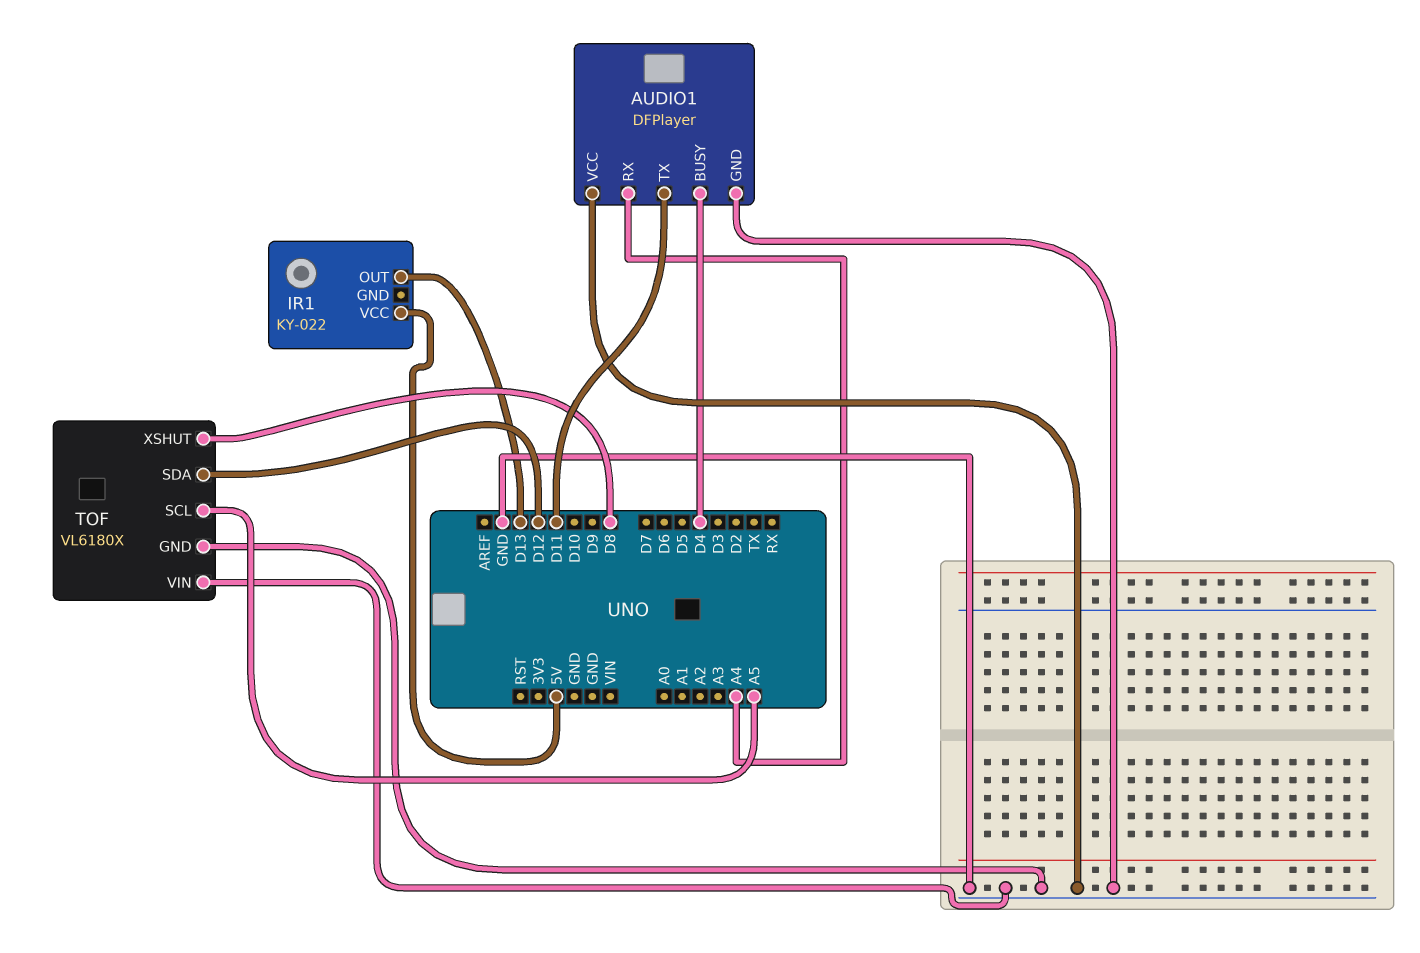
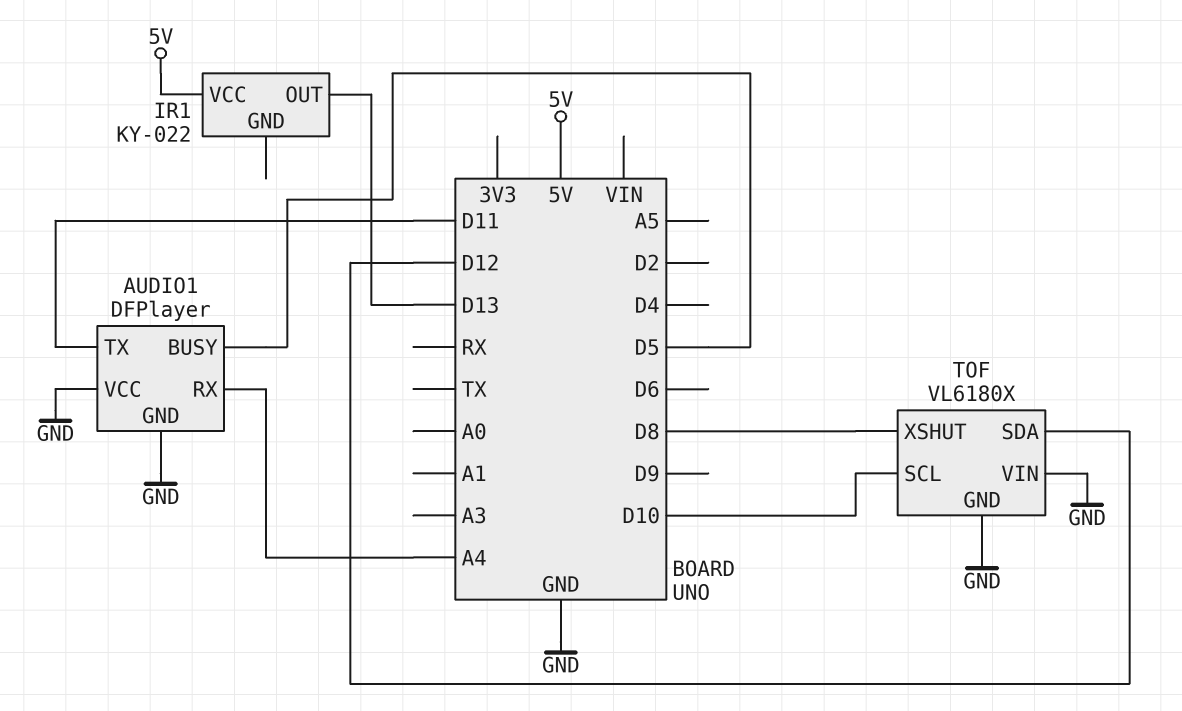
AUDIO1 pin BUSY: D4 -> D5
TOF pin SCL: A5 -> D10

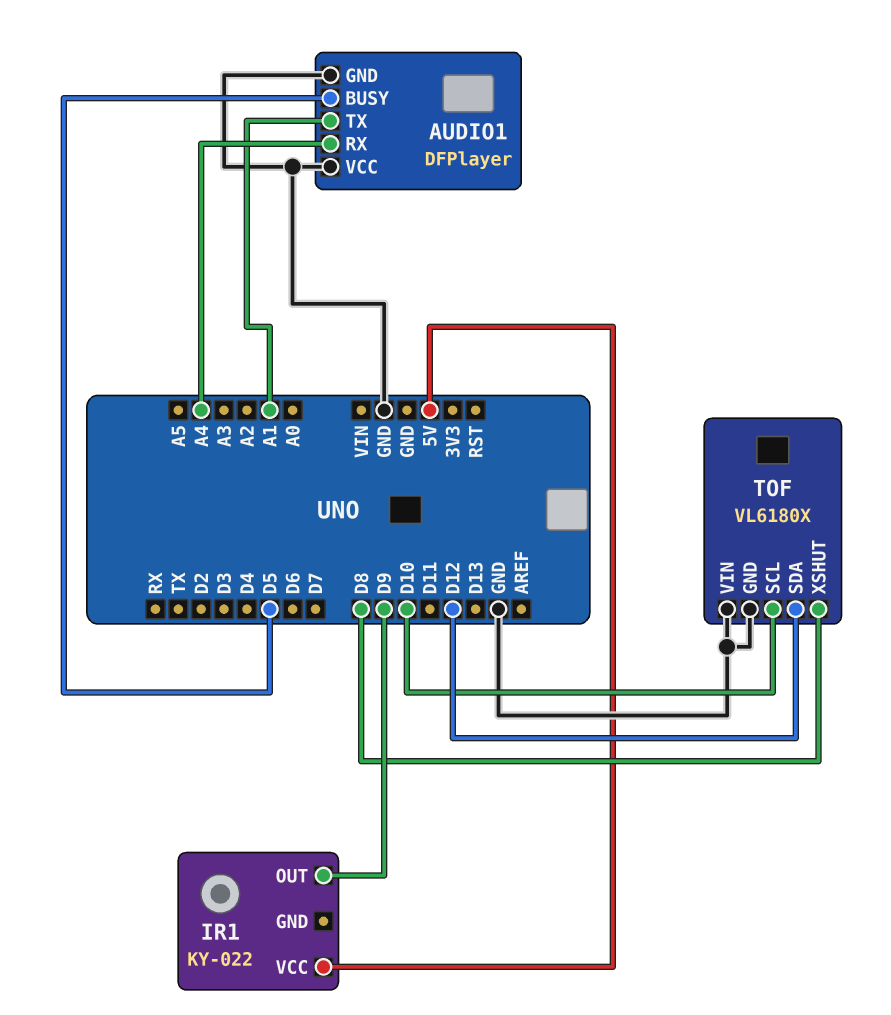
AUDIO1 pin TX: D11 -> A1
IR1 pin OUT: D13 -> D9

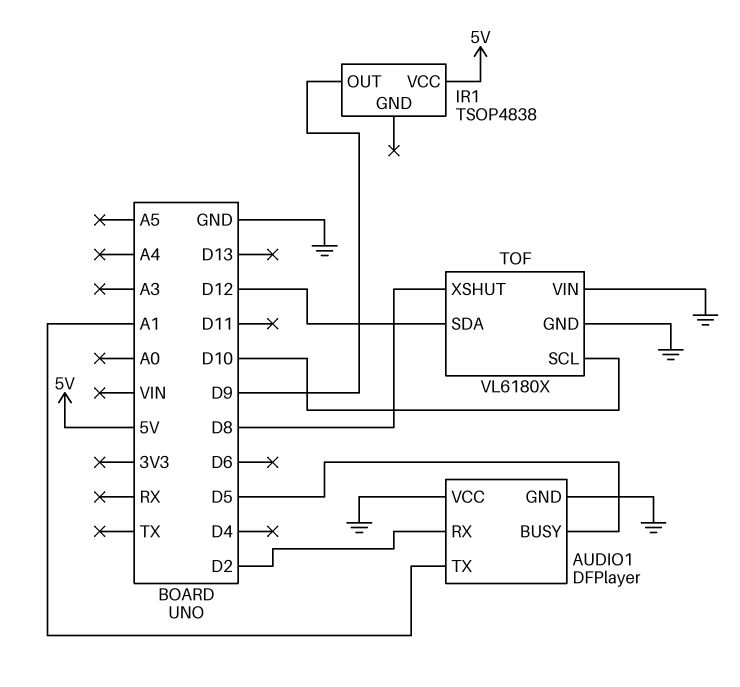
AUDIO1 pin RX: A4 -> D2
IR1: KY-022 -> TSOP4838

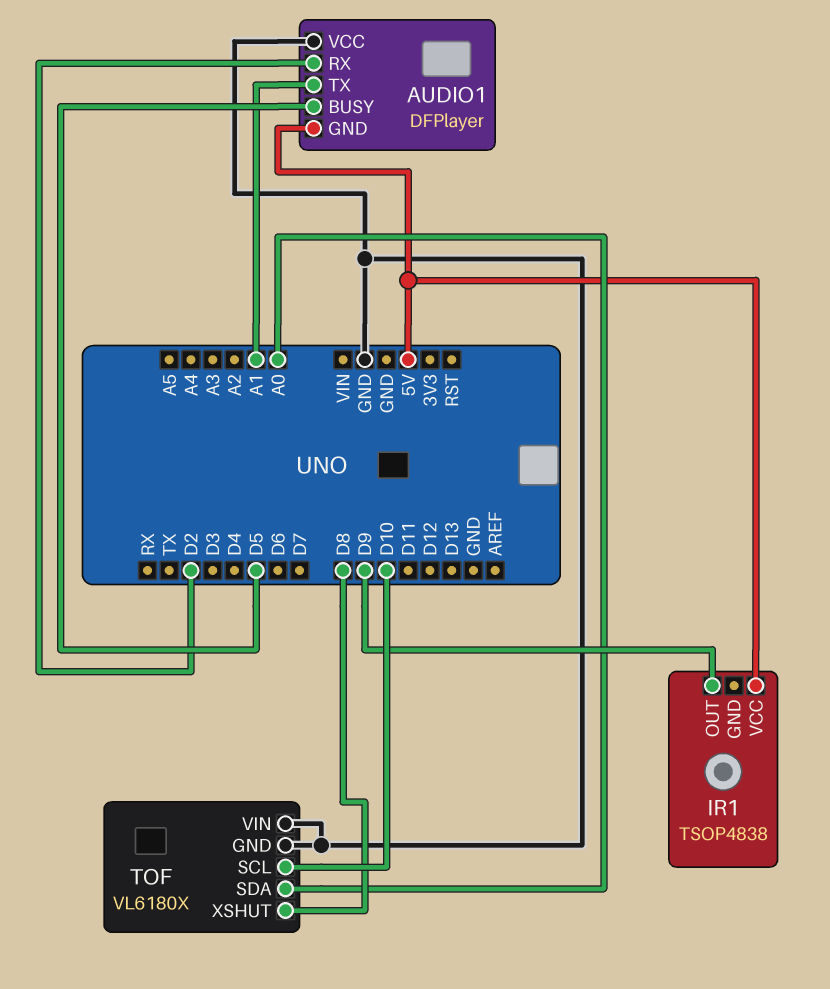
AUDIO1 pin GND: GND -> 5V
TOF pin SDA: D12 -> A0

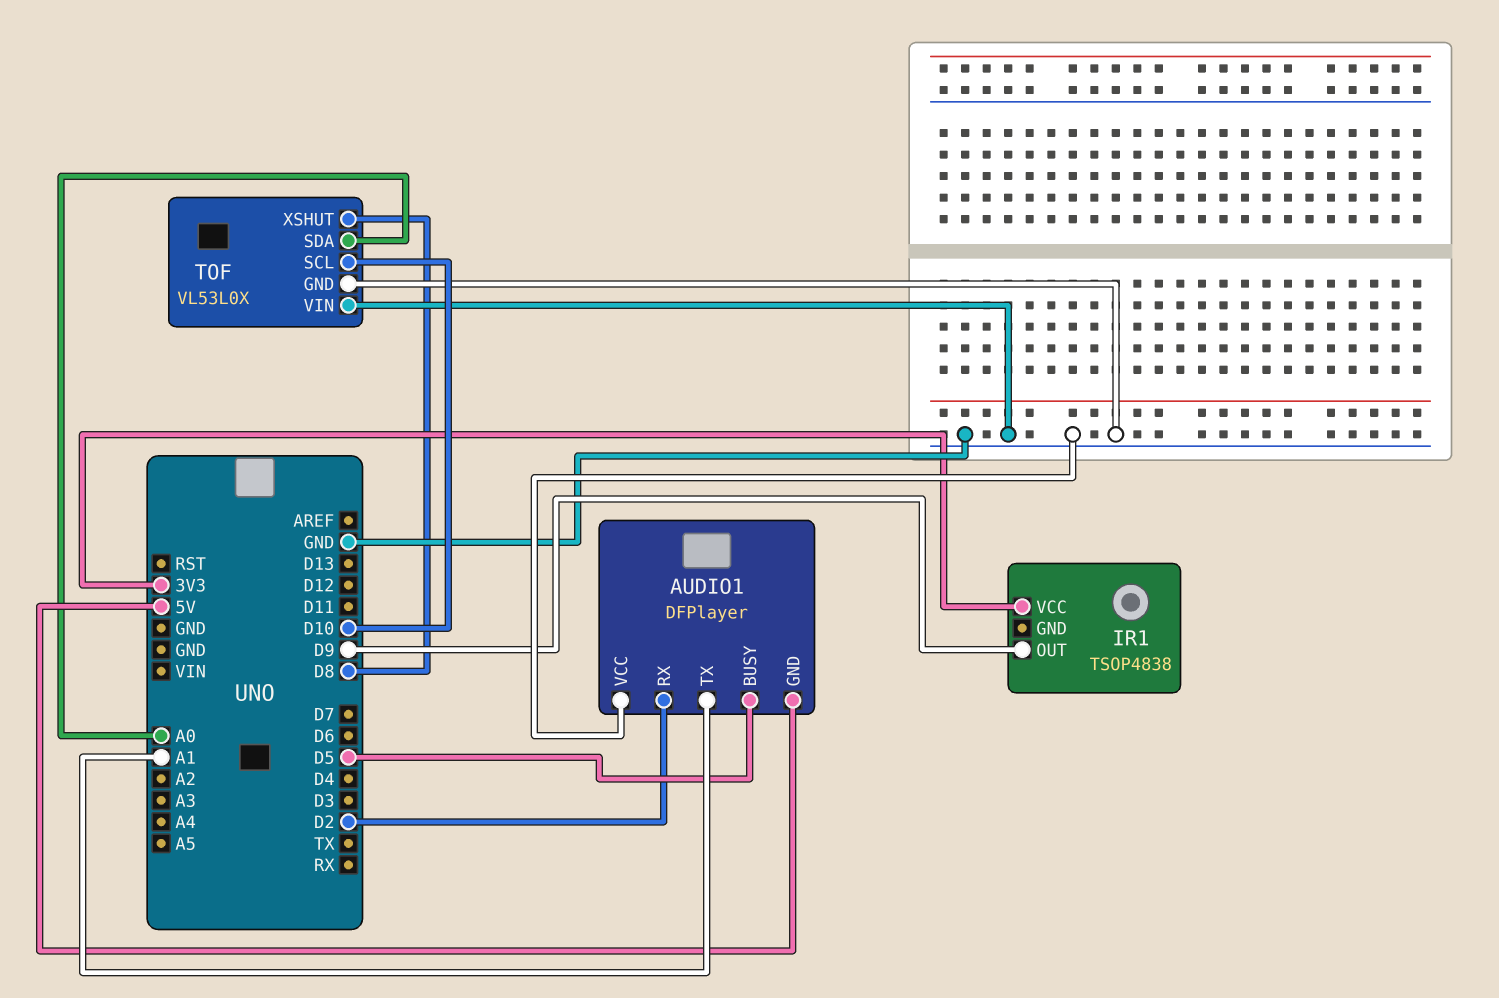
IR1 pin VCC: 5V -> 3V3
TOF: VL6180X -> VL53L0X

